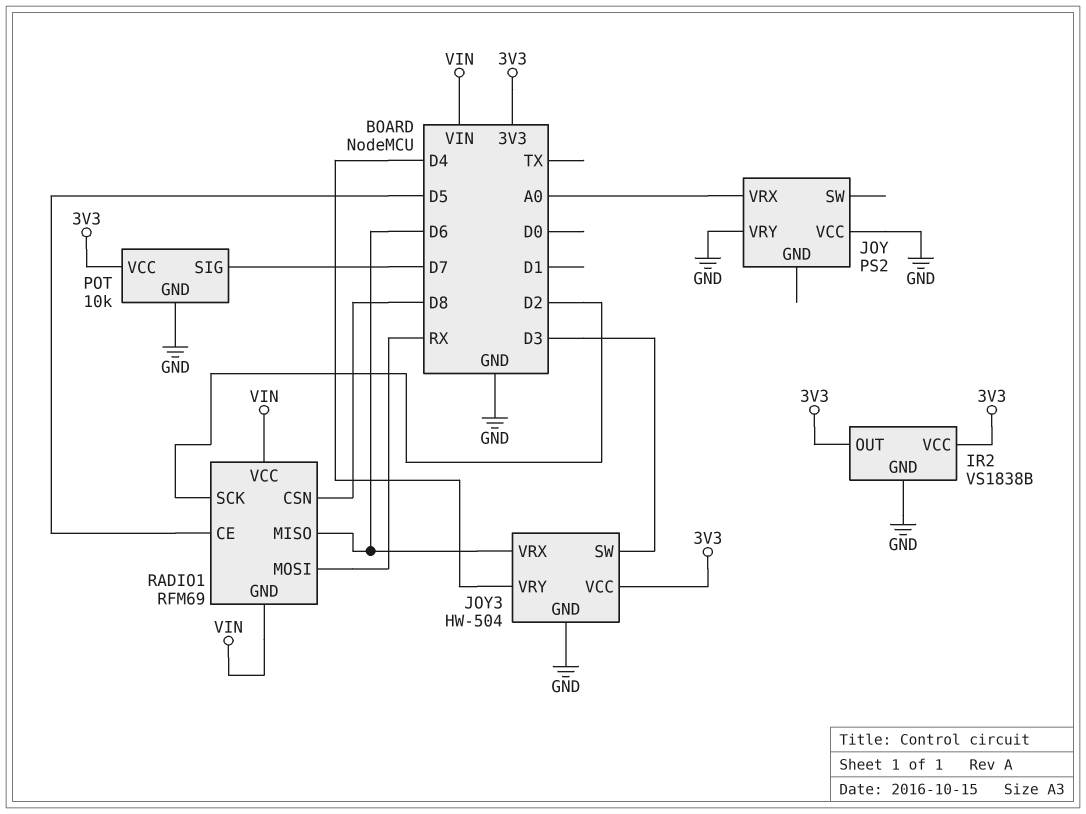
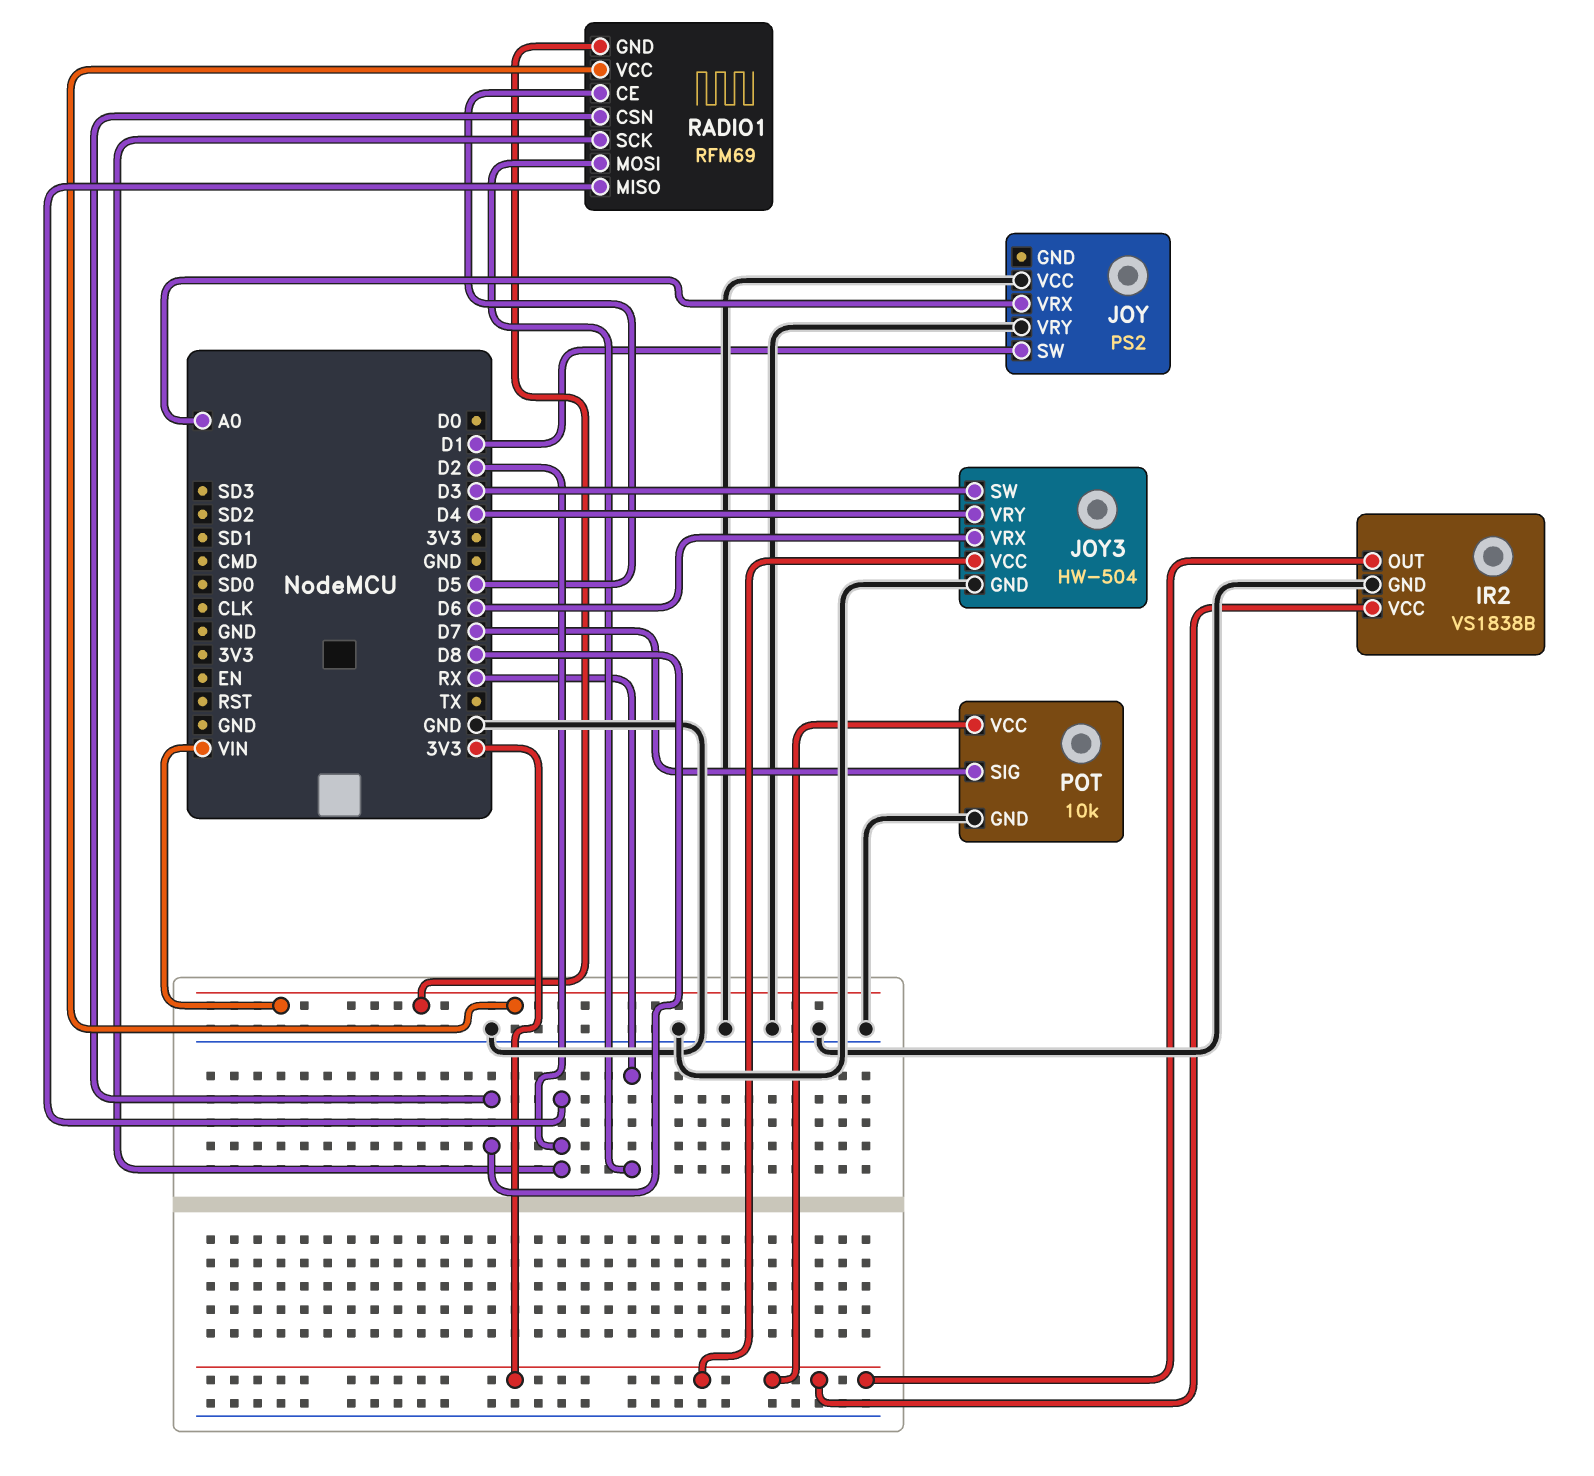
JOY pin SW: none -> D1
RADIO1 pin MISO: D6 -> D2

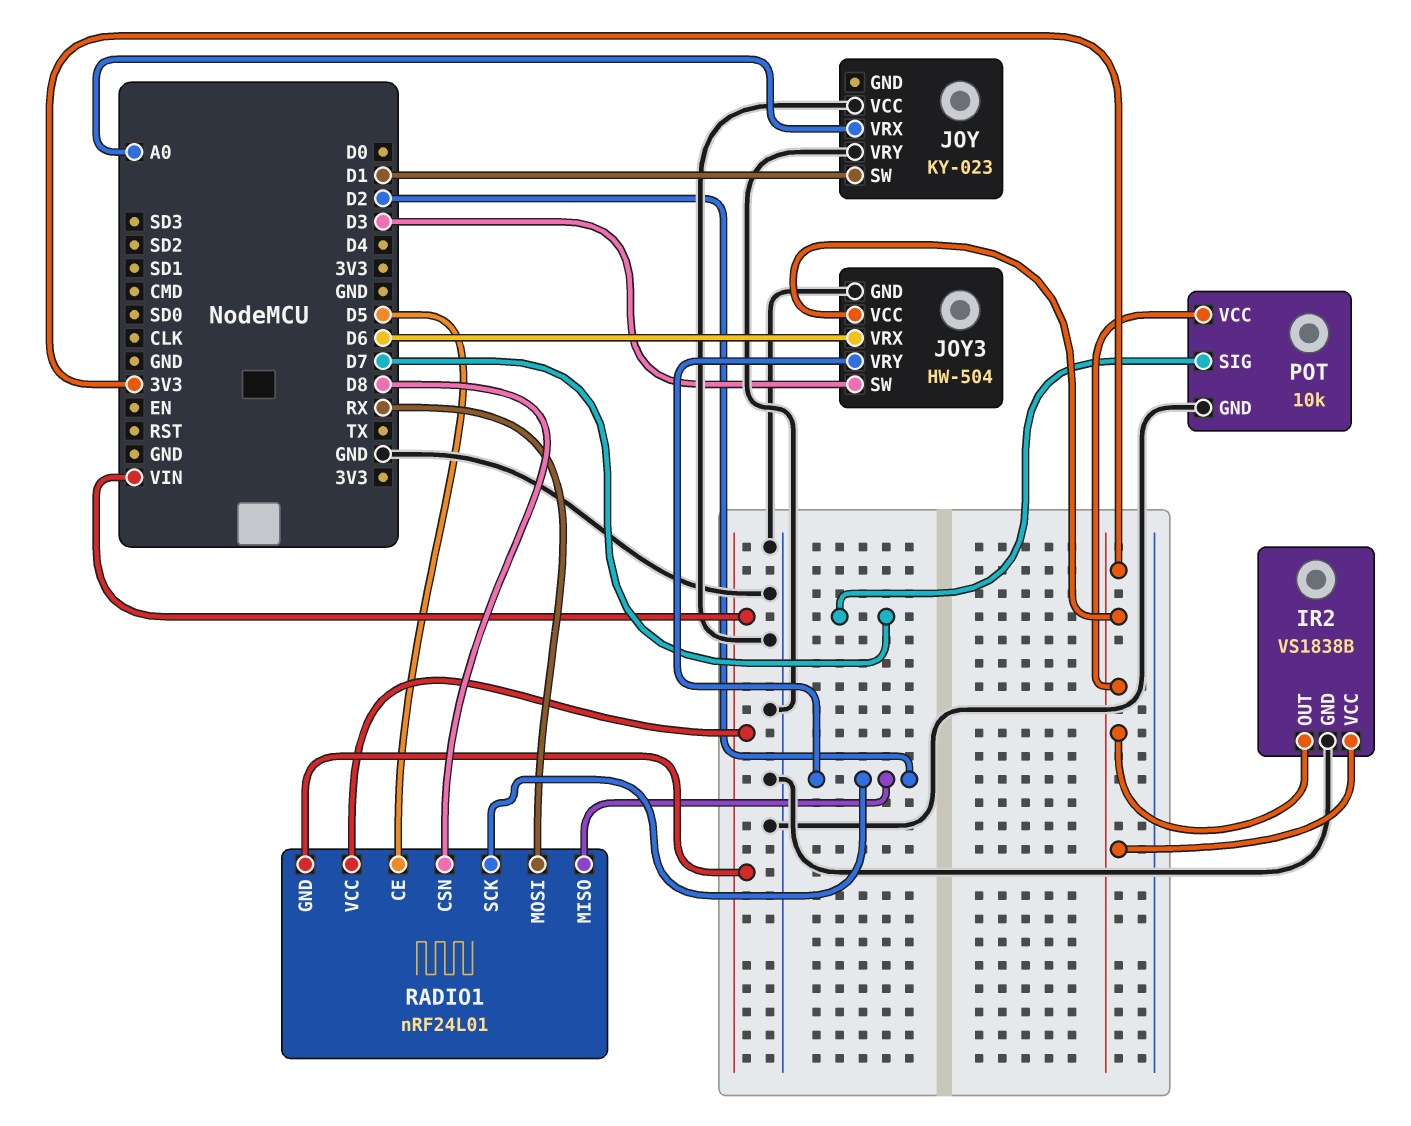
JOY: PS2 -> KY-023
JOY3 pin VRY: D4 -> D2
RADIO1: RFM69 -> nRF24L01

